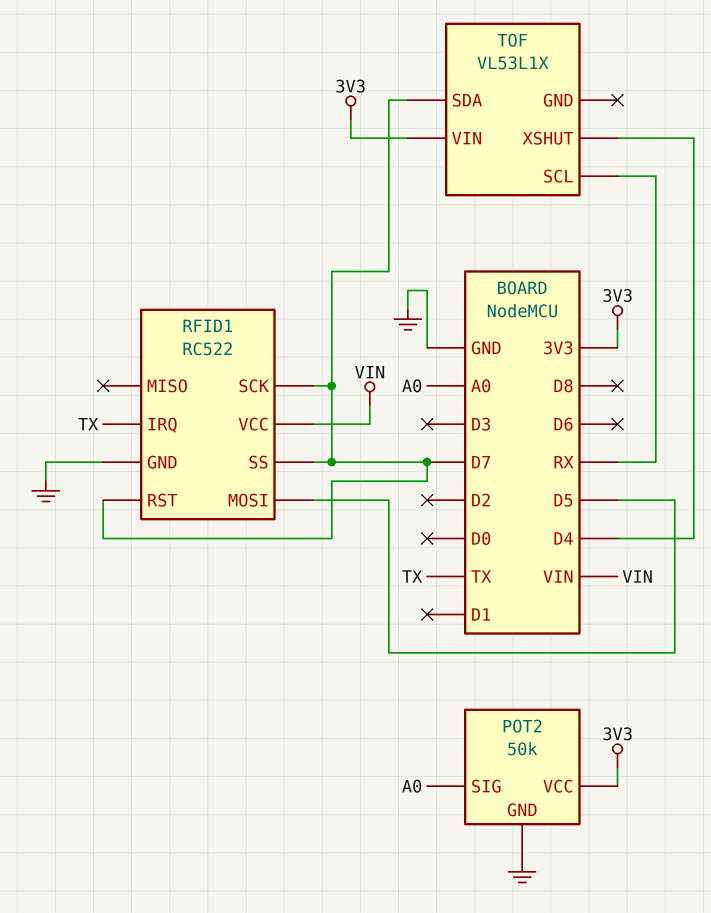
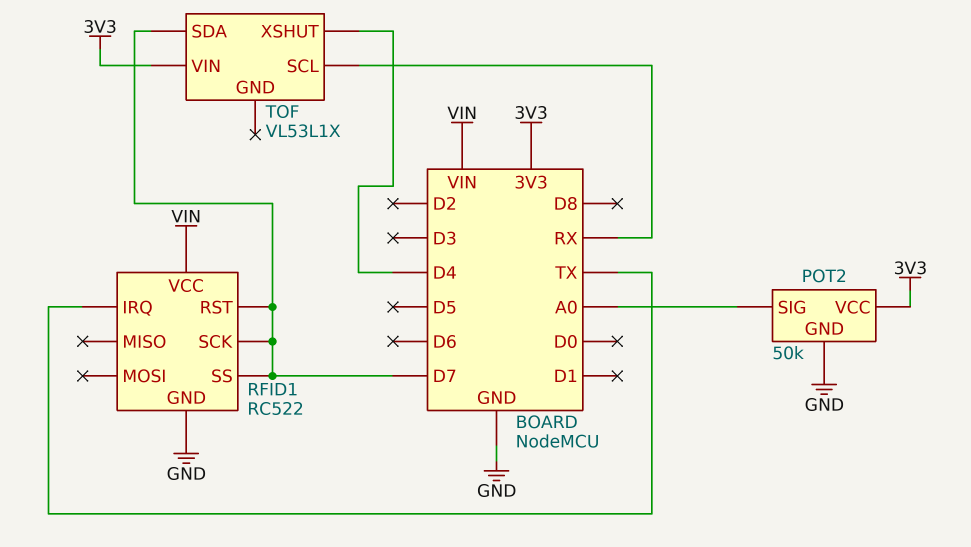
RFID1 pin MOSI: D5 -> none

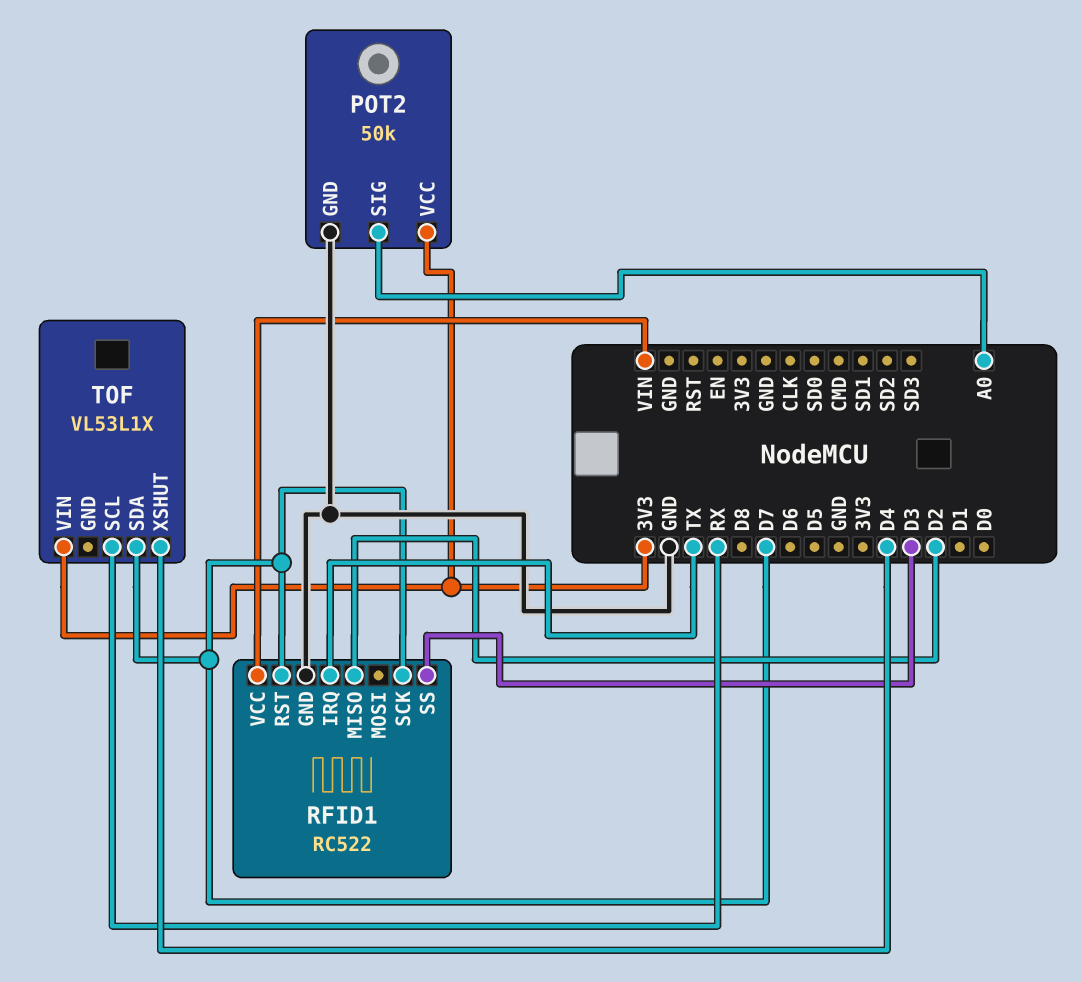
RFID1 pin MISO: none -> D2
RFID1 pin SS: D7 -> D3

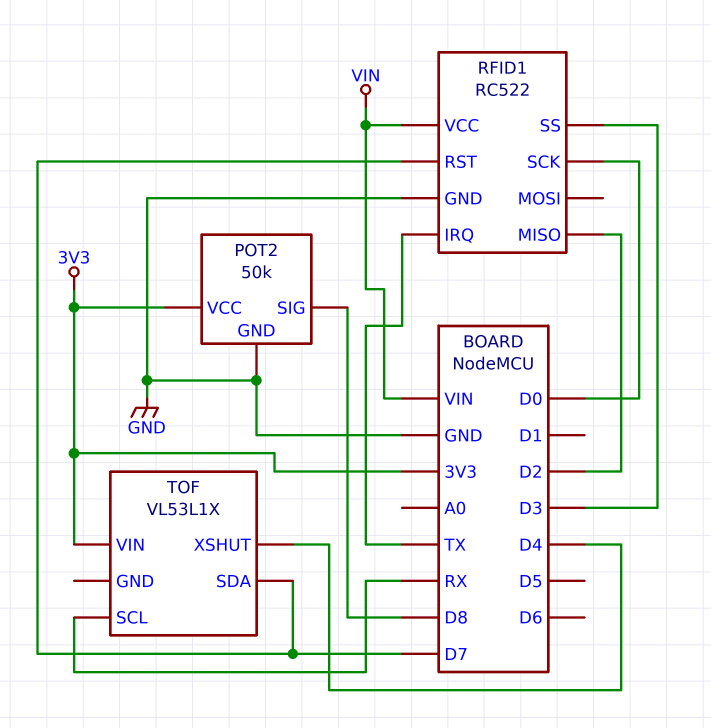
POT2 pin SIG: A0 -> D8
RFID1 pin SCK: D7 -> D0

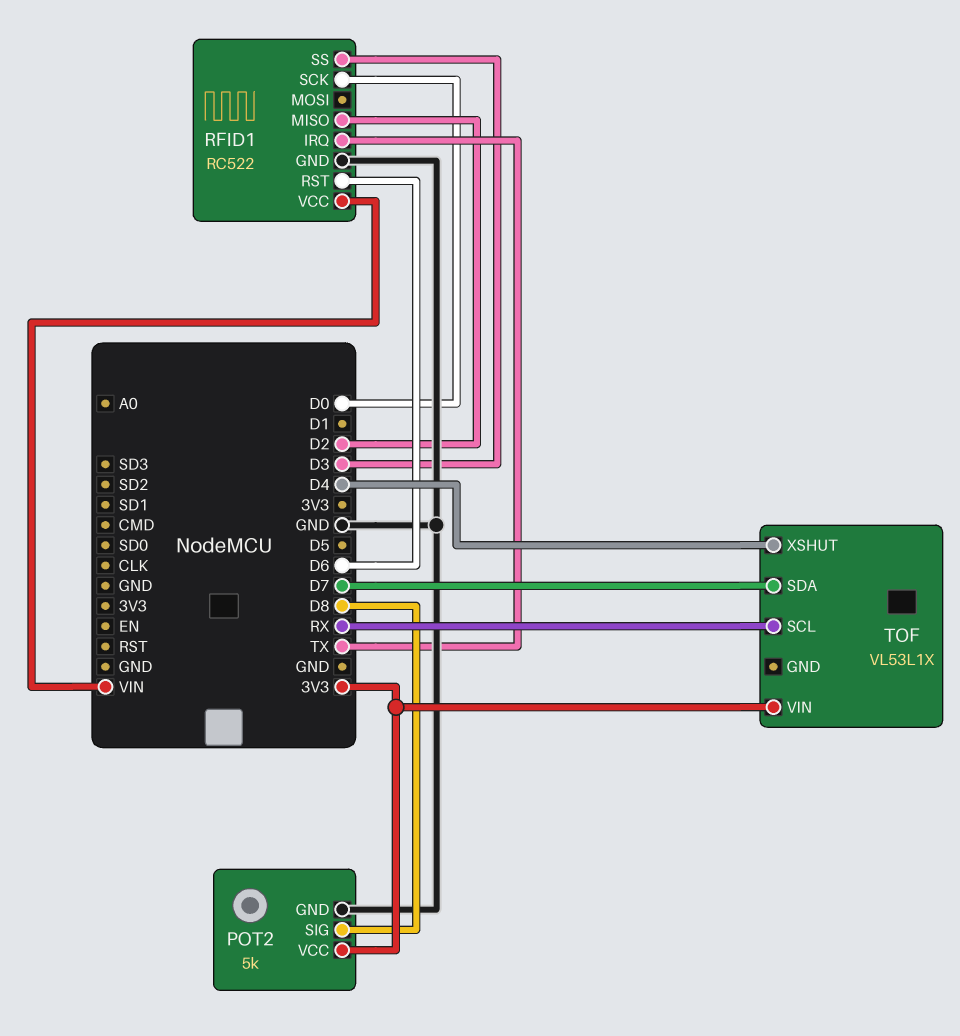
POT2: 50k -> 5k
RFID1 pin RST: D7 -> D6

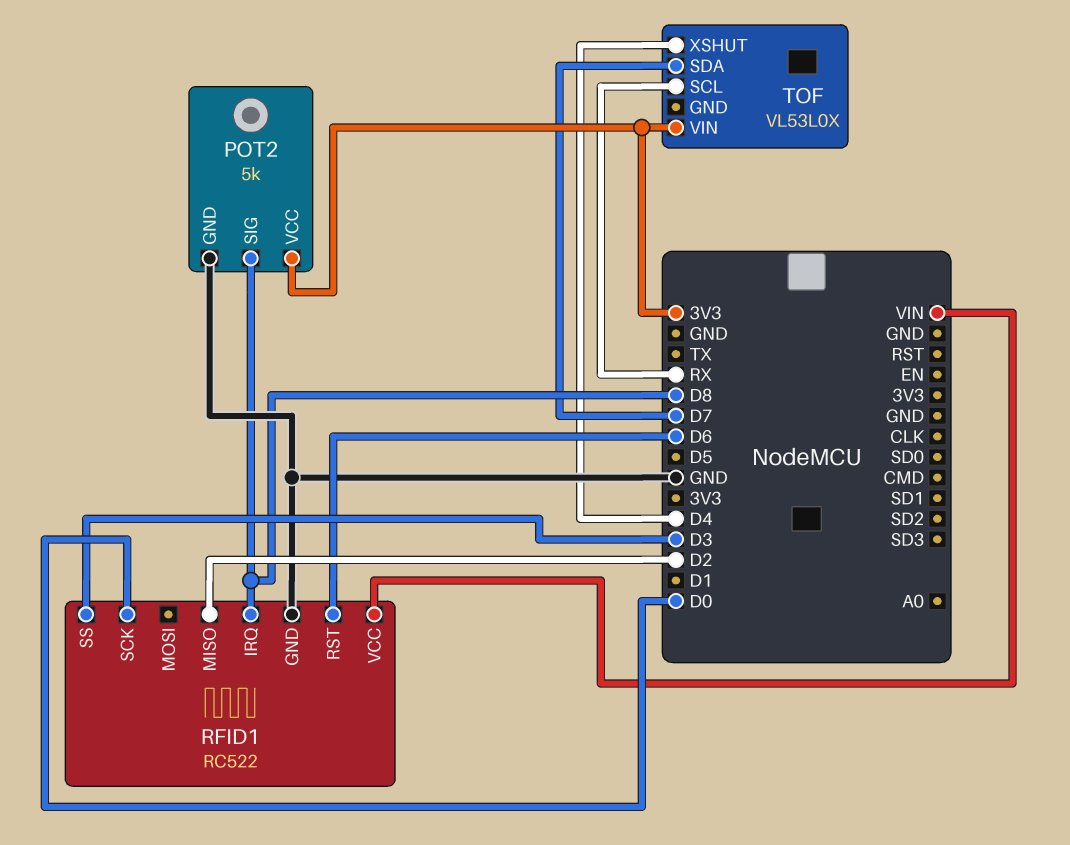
RFID1 pin IRQ: TX -> D8
TOF: VL53L1X -> VL53L0X

